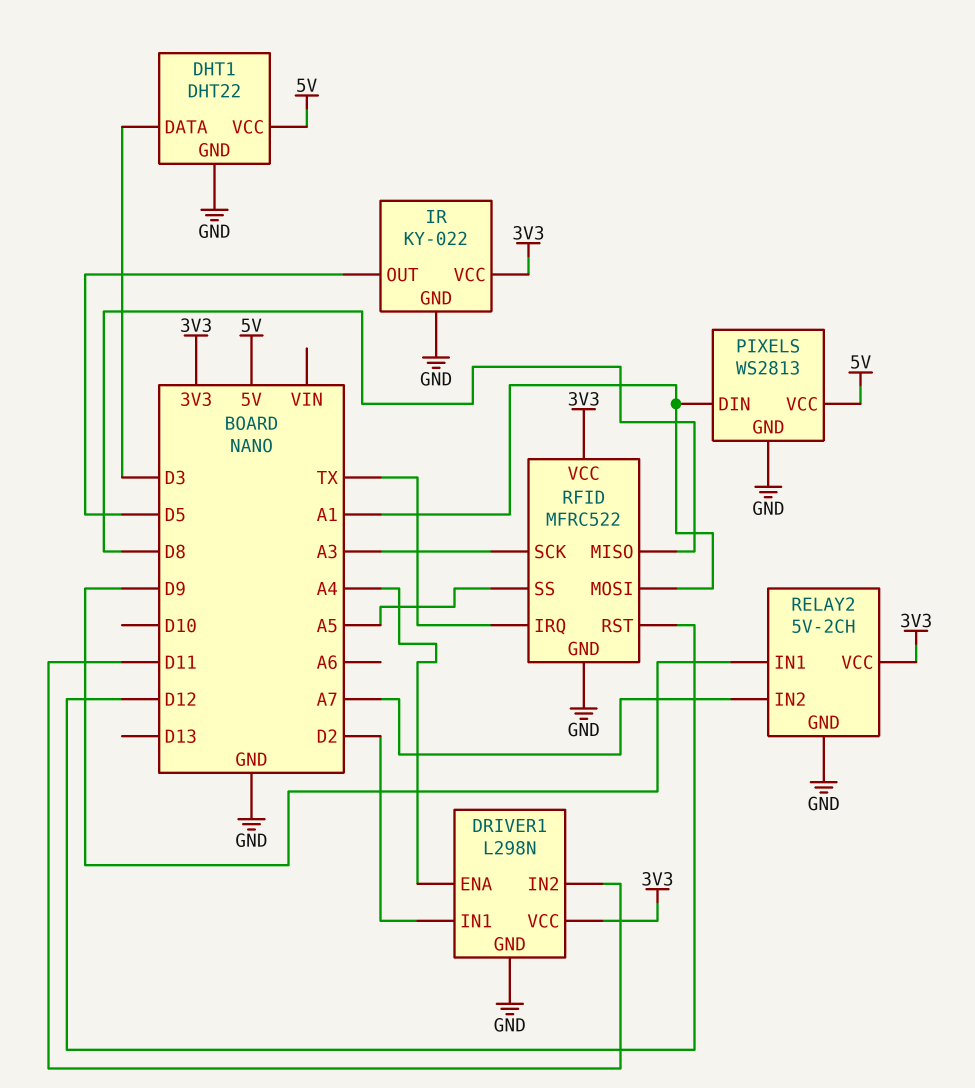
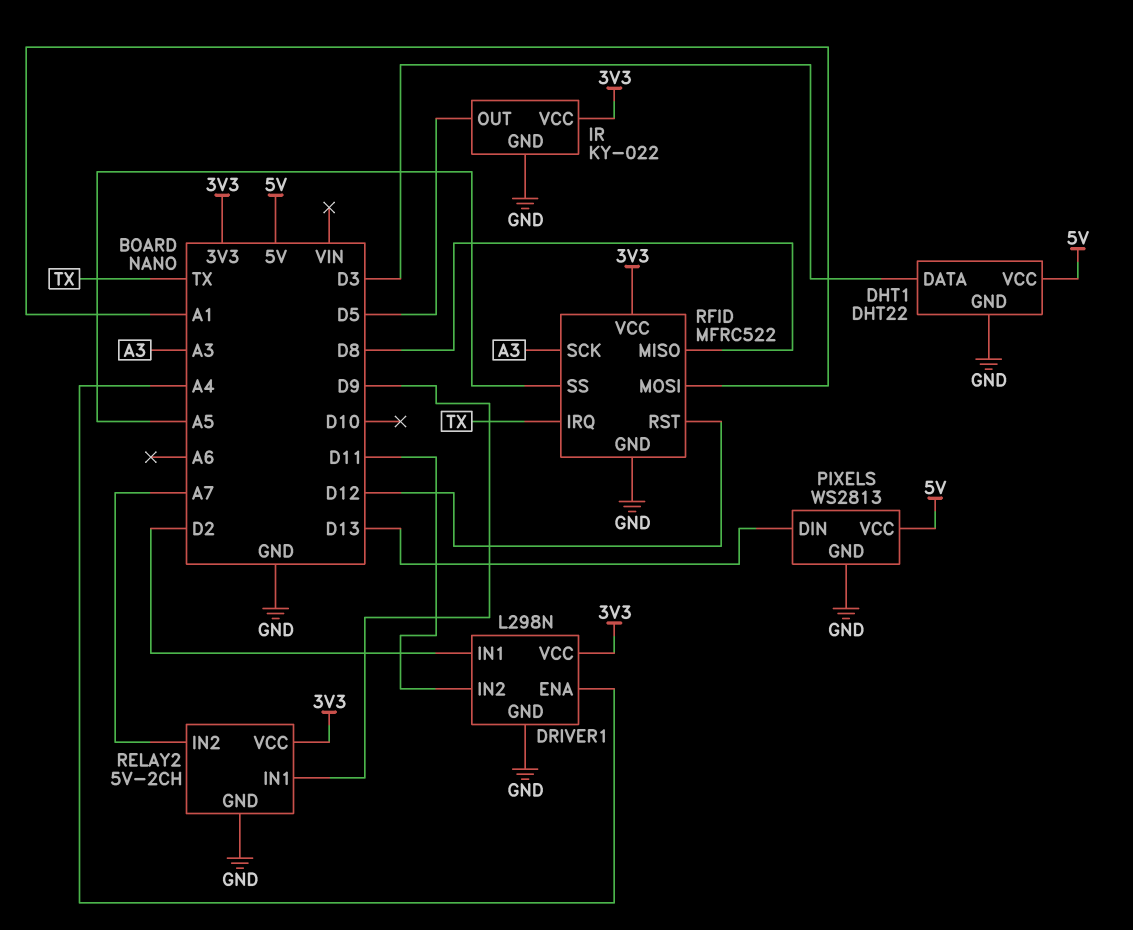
PIXELS pin DIN: A1 -> D13

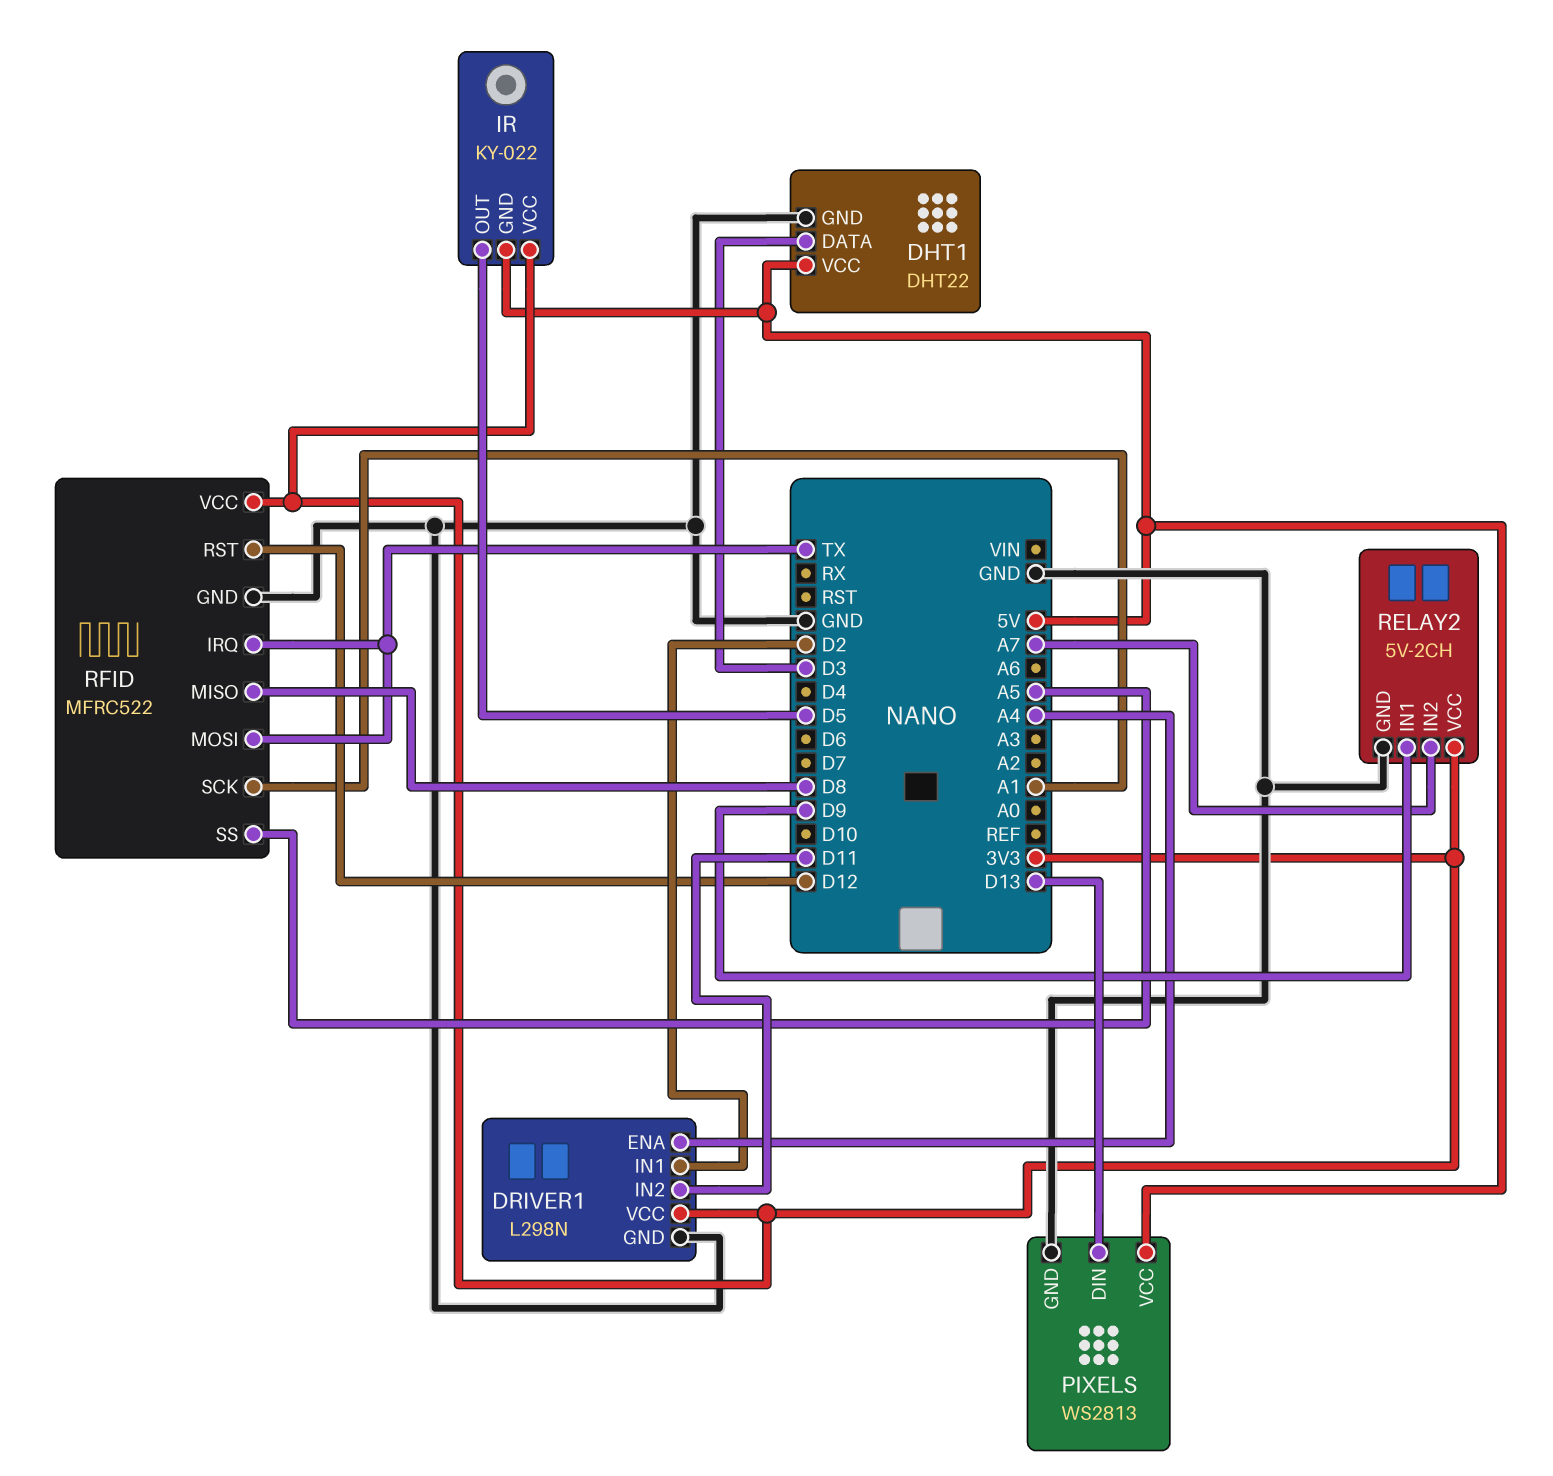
IR pin GND: GND -> 5V
RFID pin MOSI: A1 -> TX
RFID pin SCK: A3 -> A1

